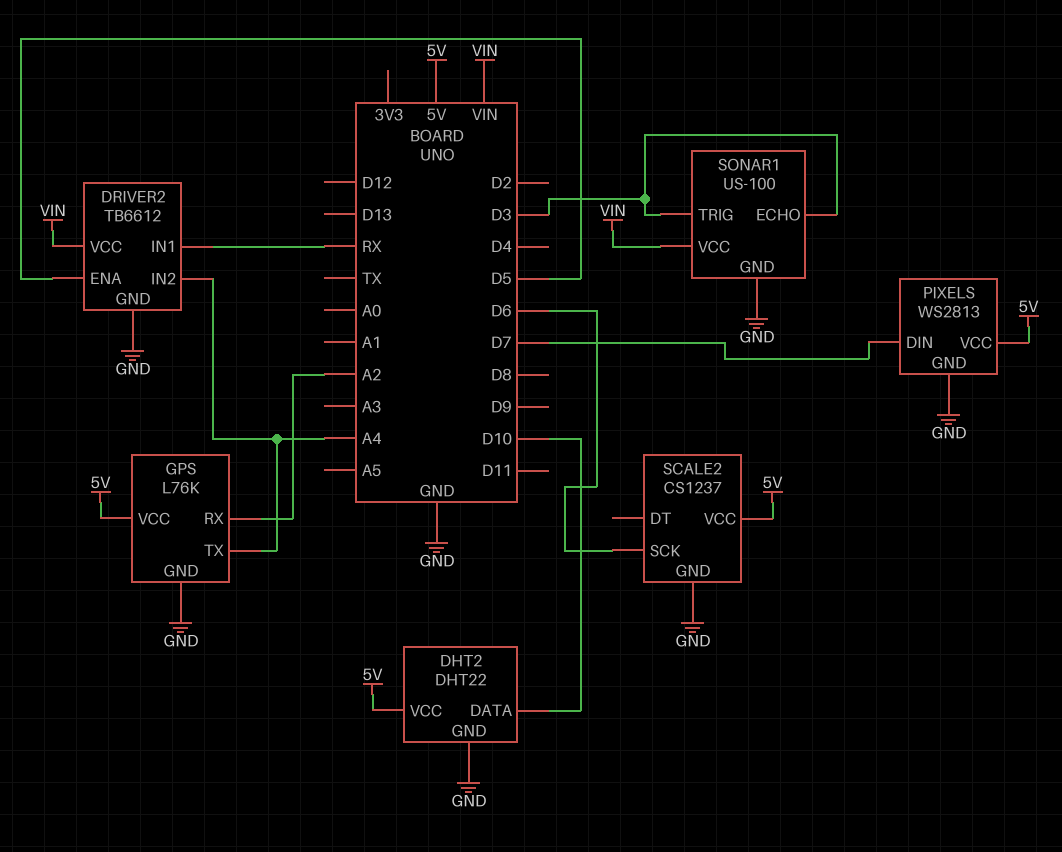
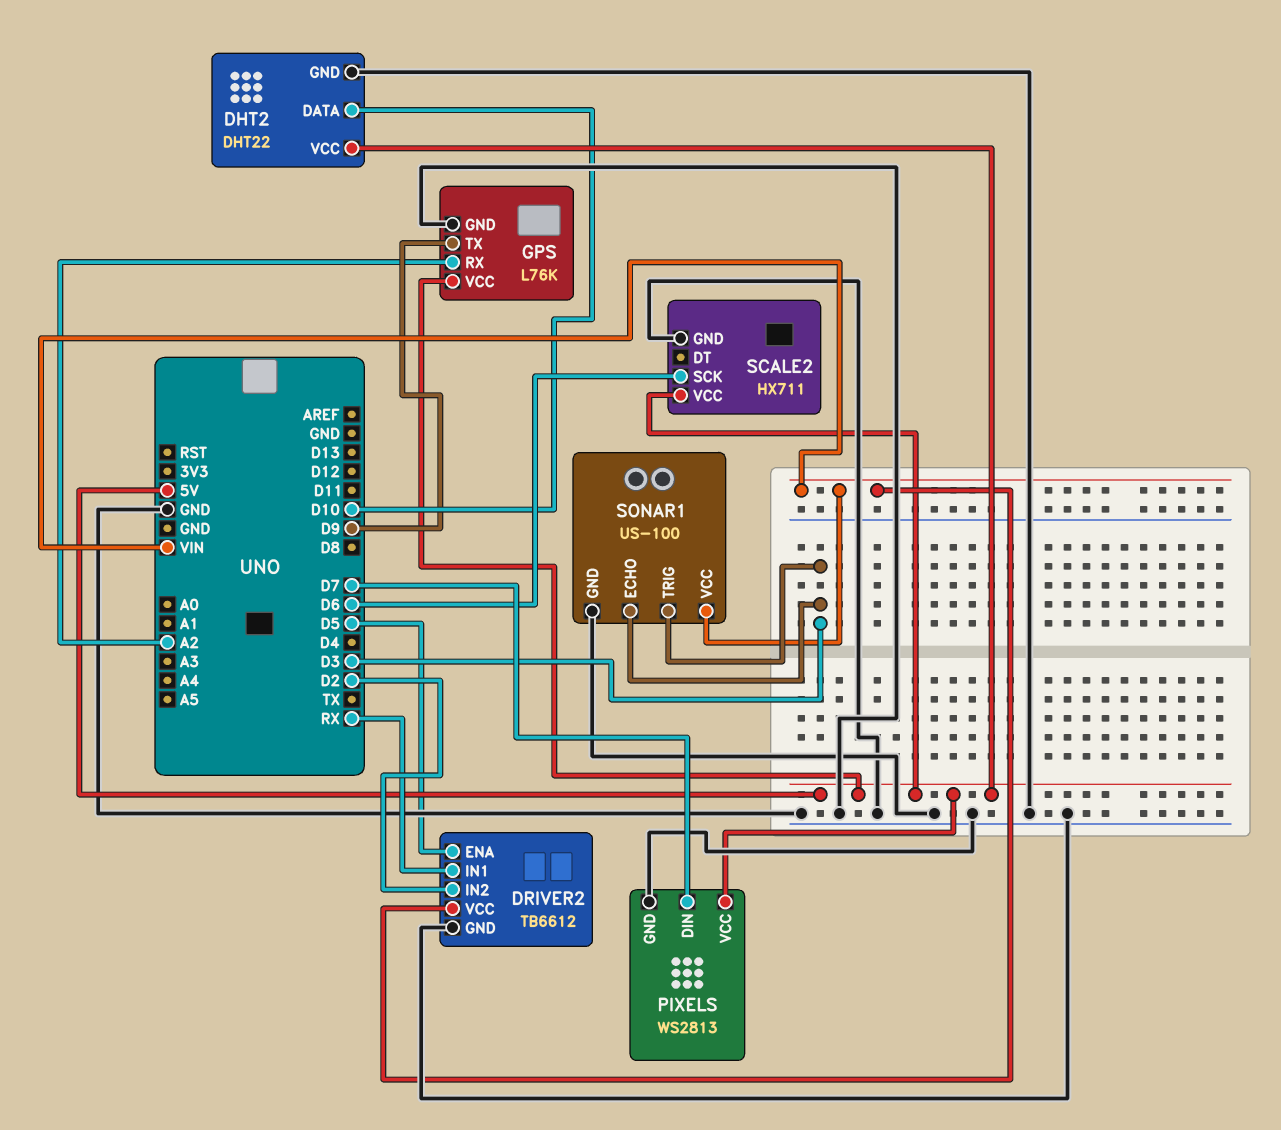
DRIVER2 pin IN2: A4 -> D2
GPS pin TX: A4 -> D9
SCALE2: CS1237 -> HX711

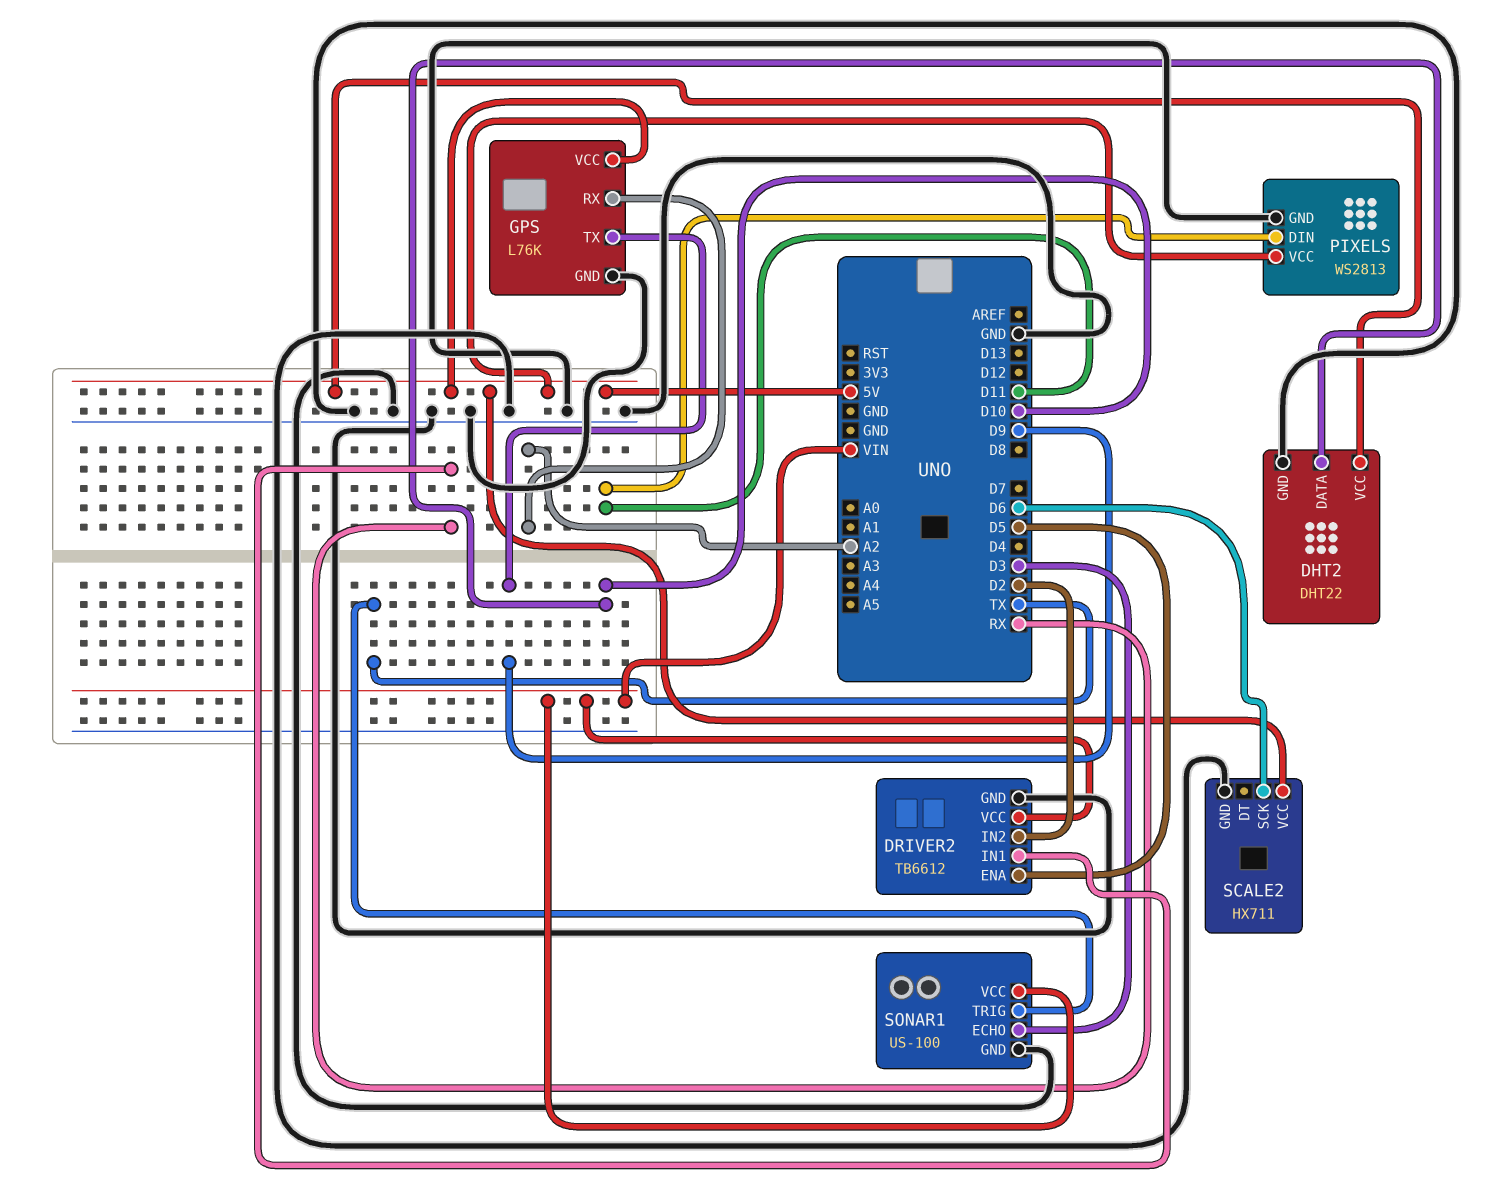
PIXELS pin DIN: D7 -> D11
SONAR1 pin TRIG: D3 -> TX

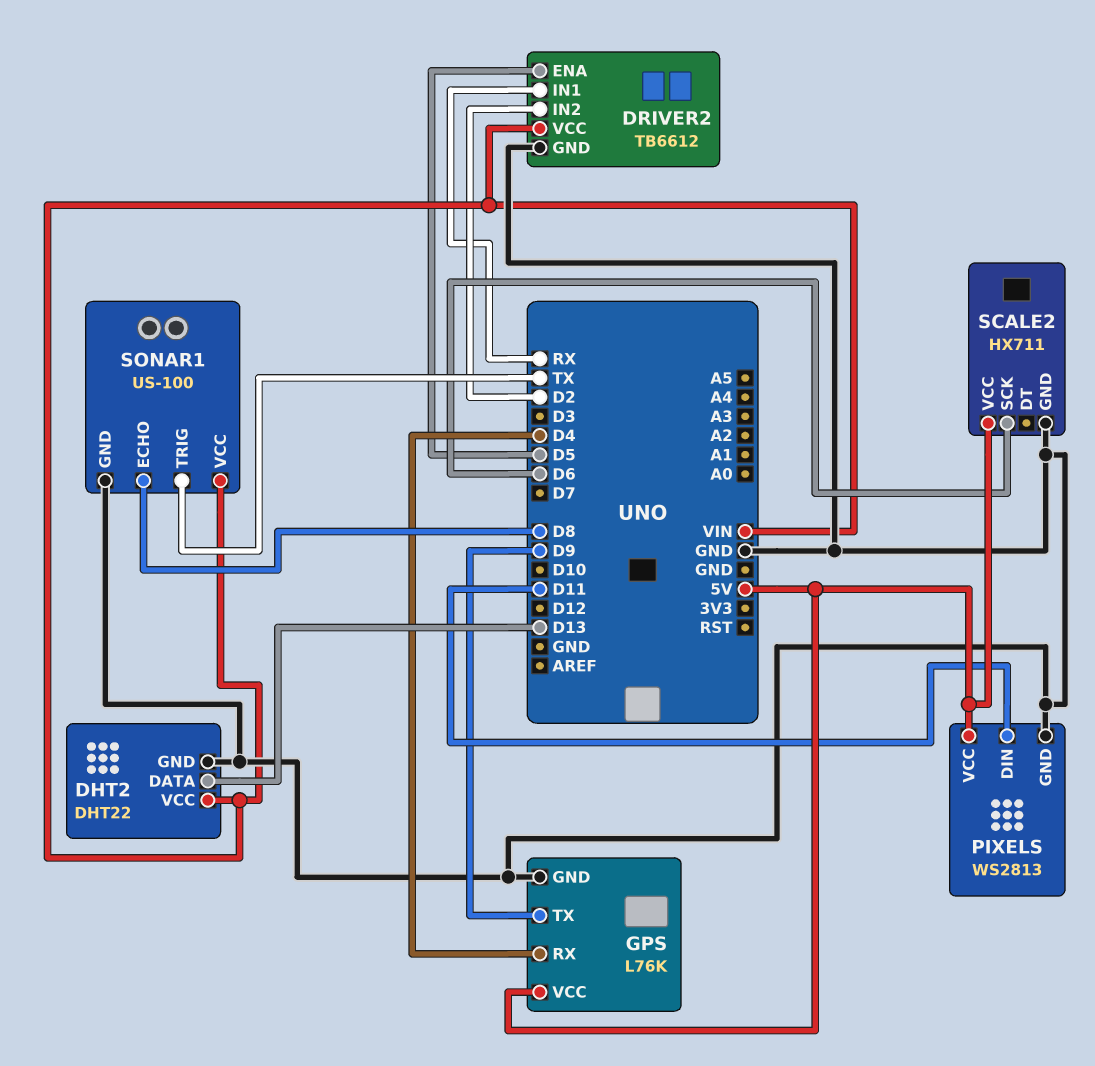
DHT2 pin DATA: D10 -> D13
DHT2 pin VCC: 5V -> VIN
GPS pin RX: A2 -> D4
SONAR1 pin ECHO: D3 -> D8

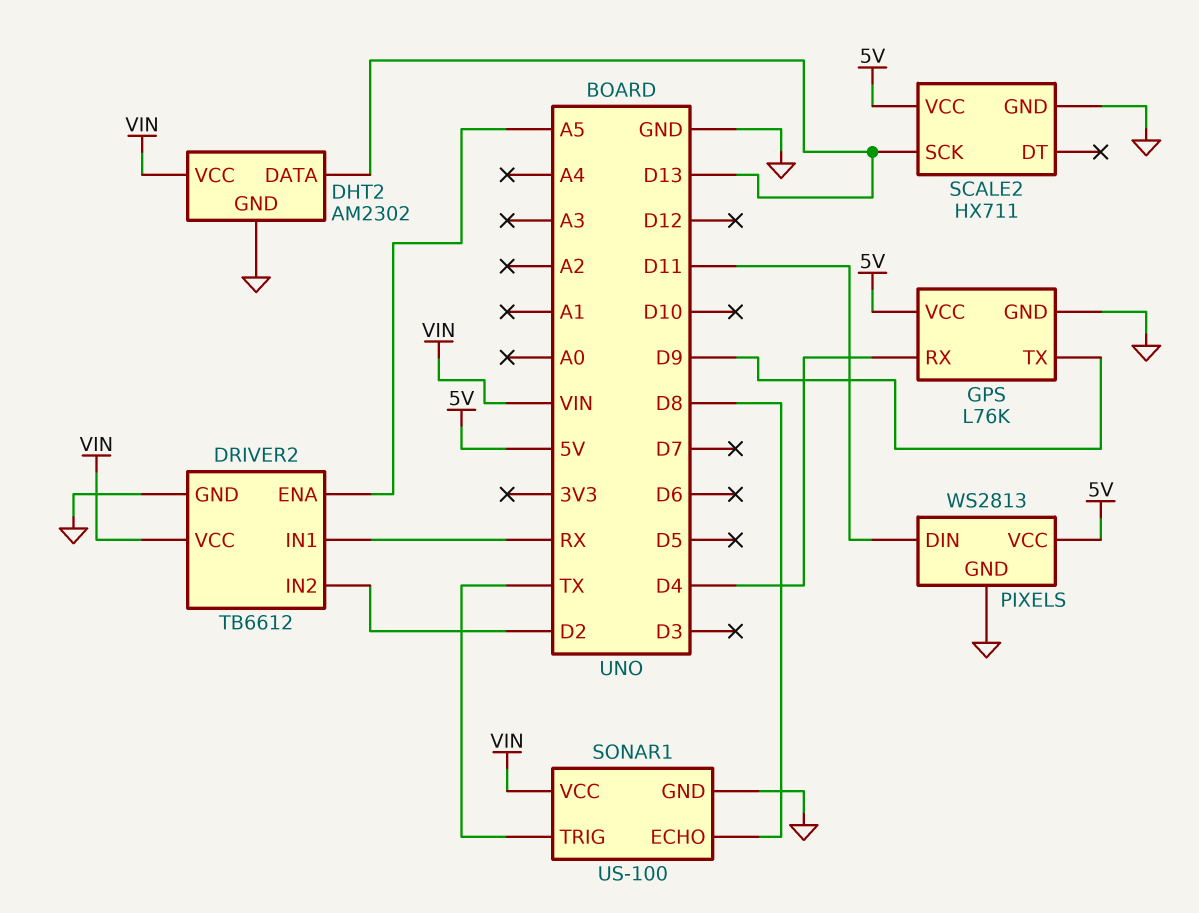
DHT2: DHT22 -> AM2302
DRIVER2 pin ENA: D5 -> A5
SCALE2 pin SCK: D6 -> D13

